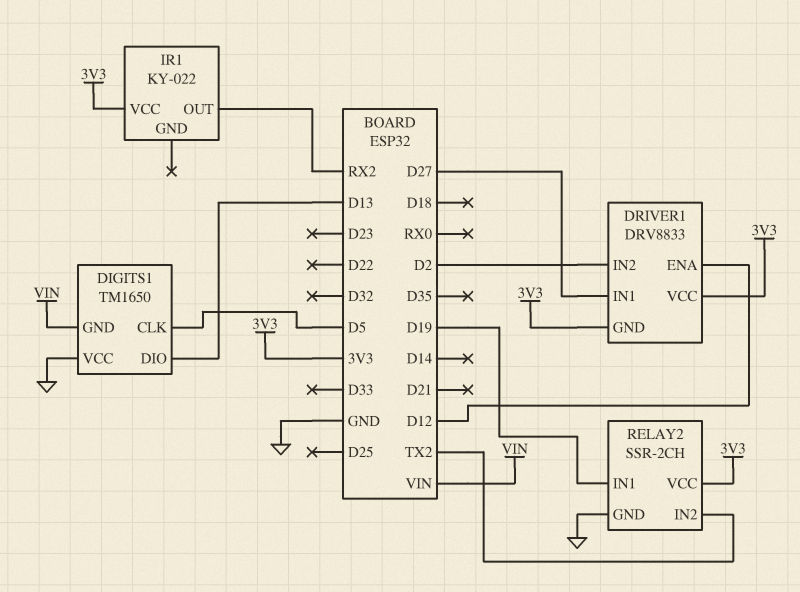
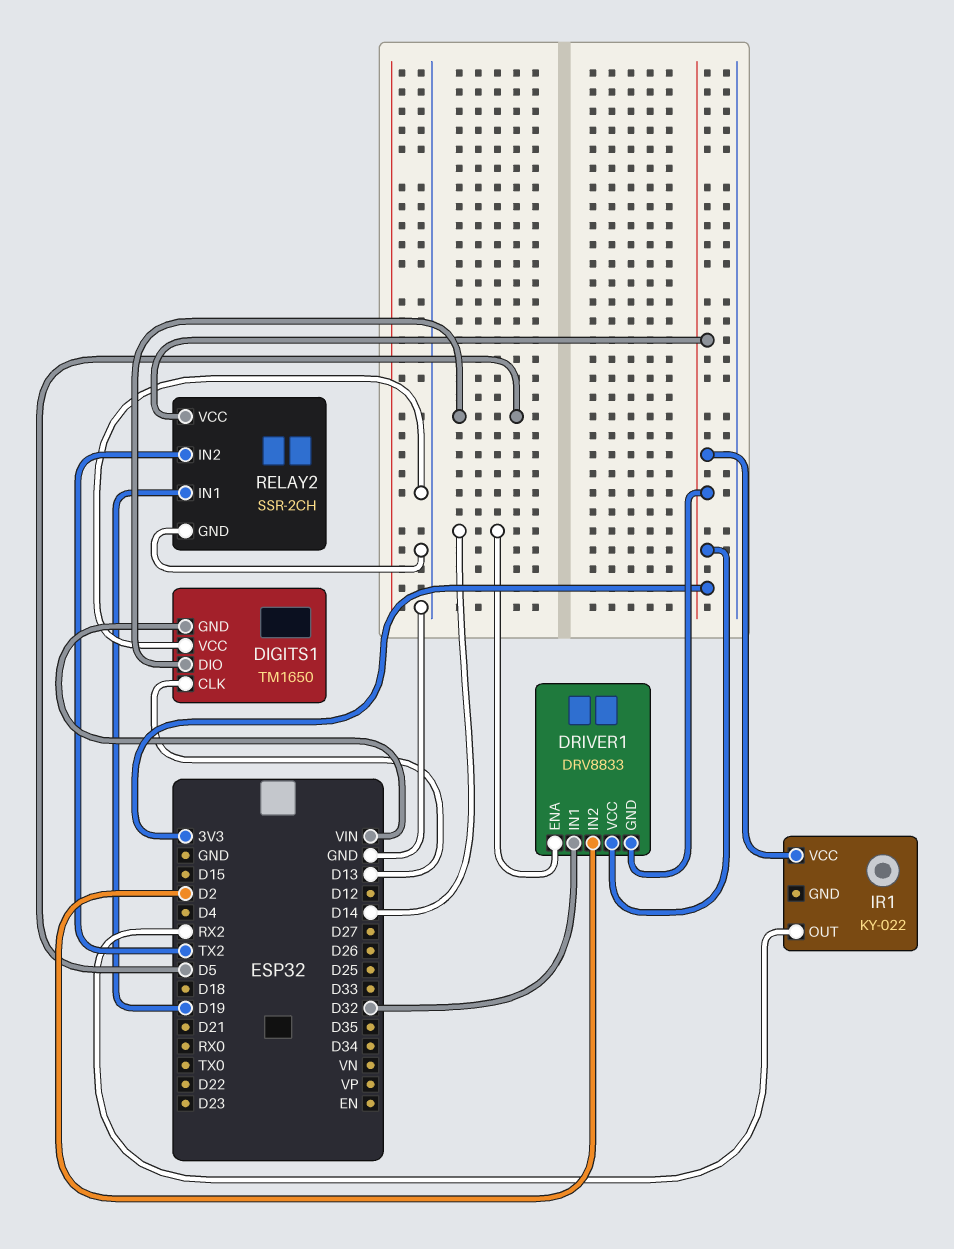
DIGITS1 pin CLK: D5 -> D13
DIGITS1 pin DIO: D13 -> D5
DRIVER1 pin ENA: D12 -> D14
DRIVER1 pin IN1: D27 -> D32

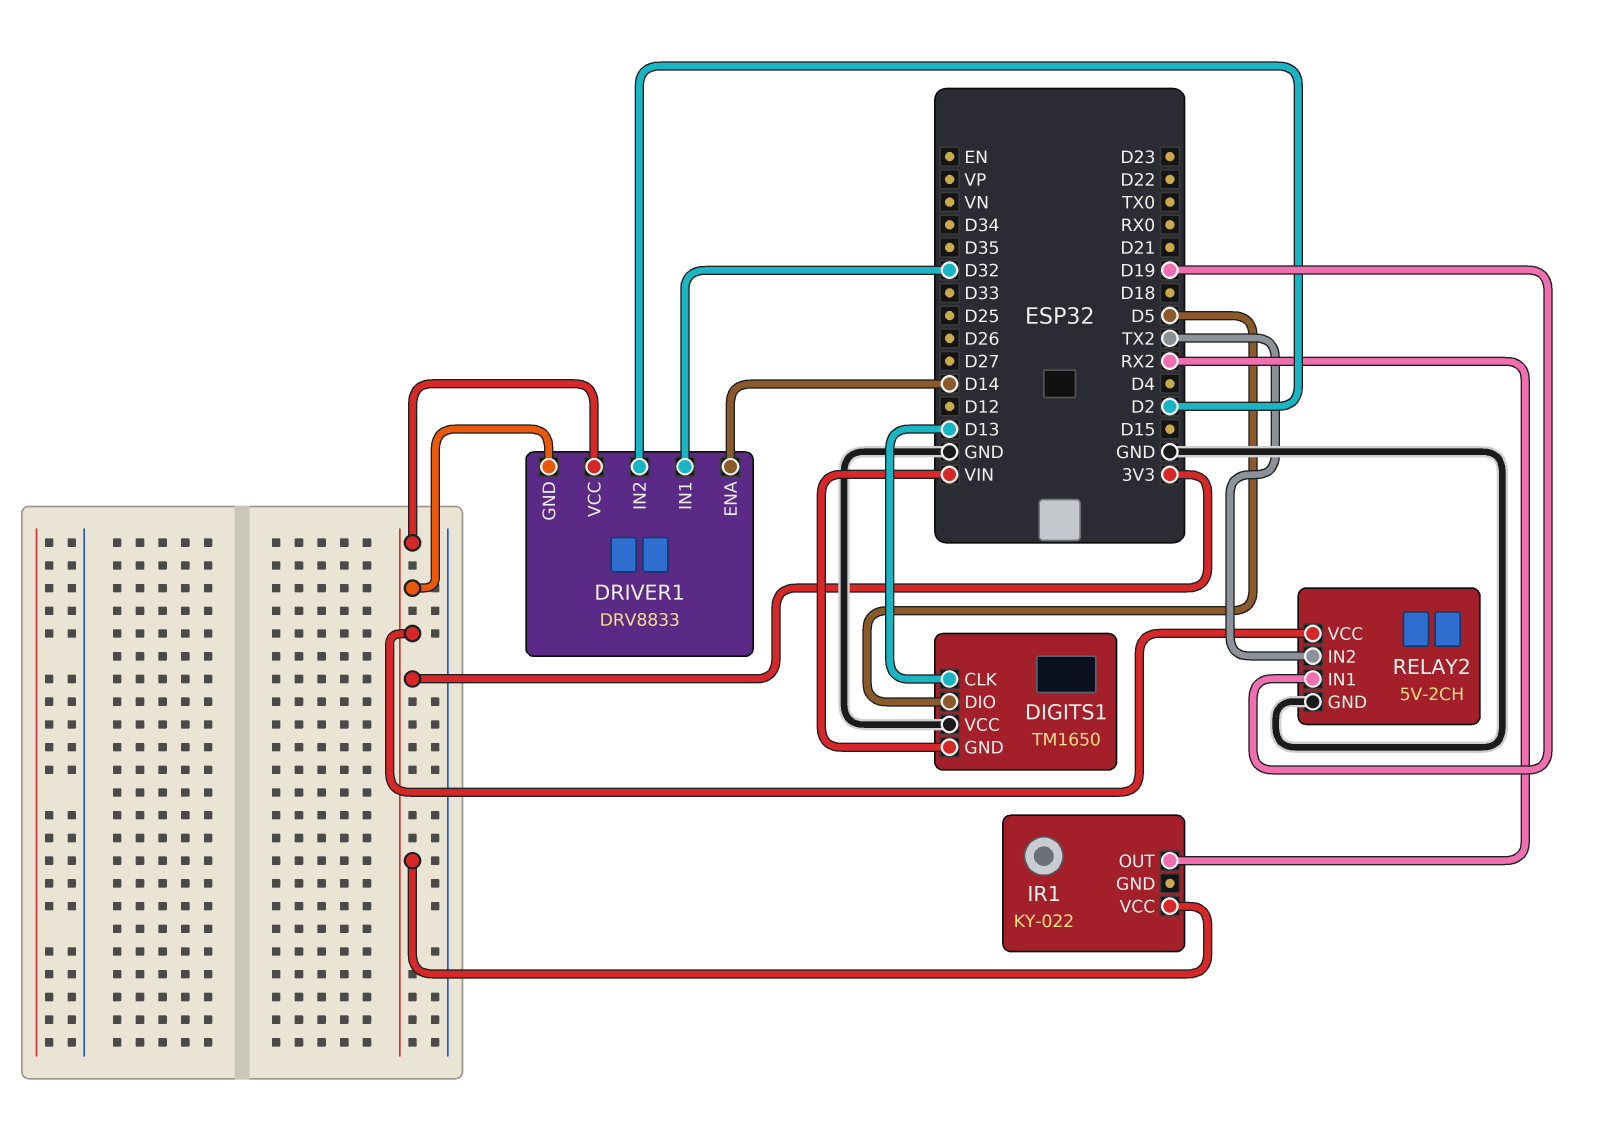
RELAY2: SSR-2CH -> 5V-2CH

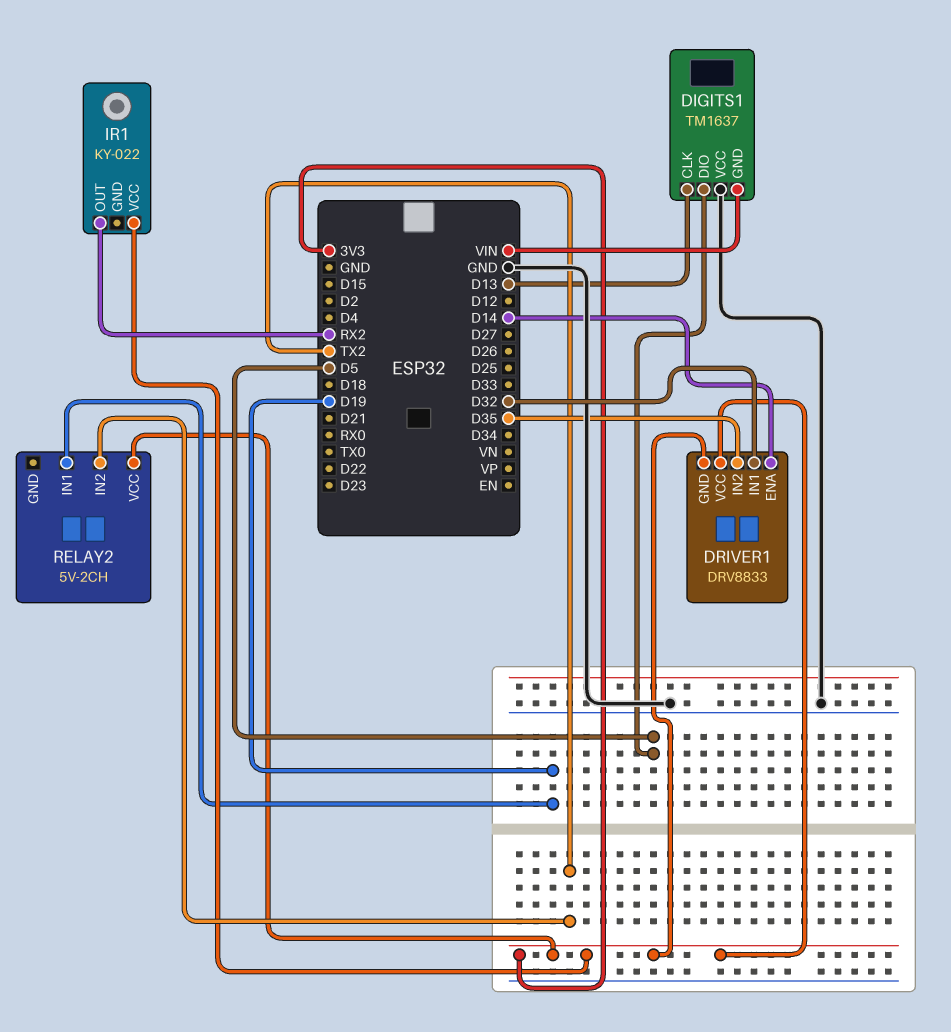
DIGITS1: TM1650 -> TM1637
DRIVER1 pin IN2: D2 -> D35
RELAY2 pin GND: GND -> none

